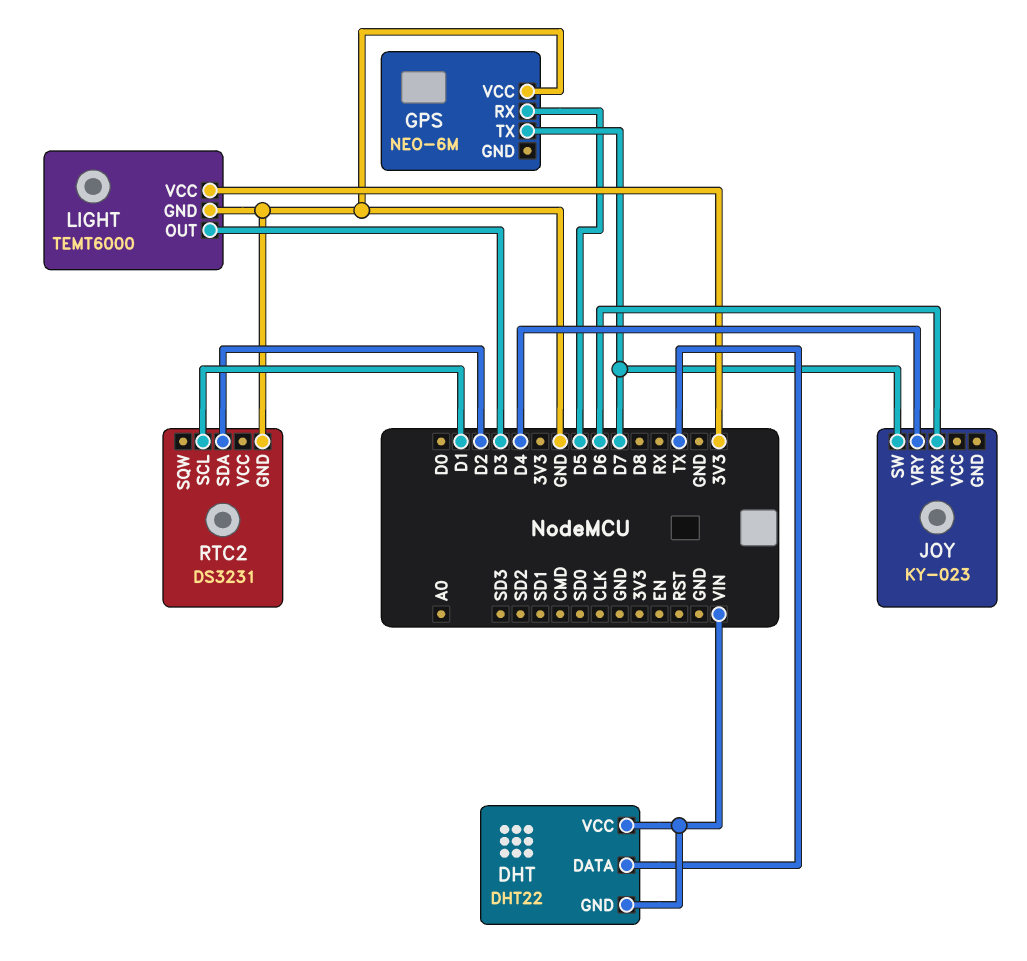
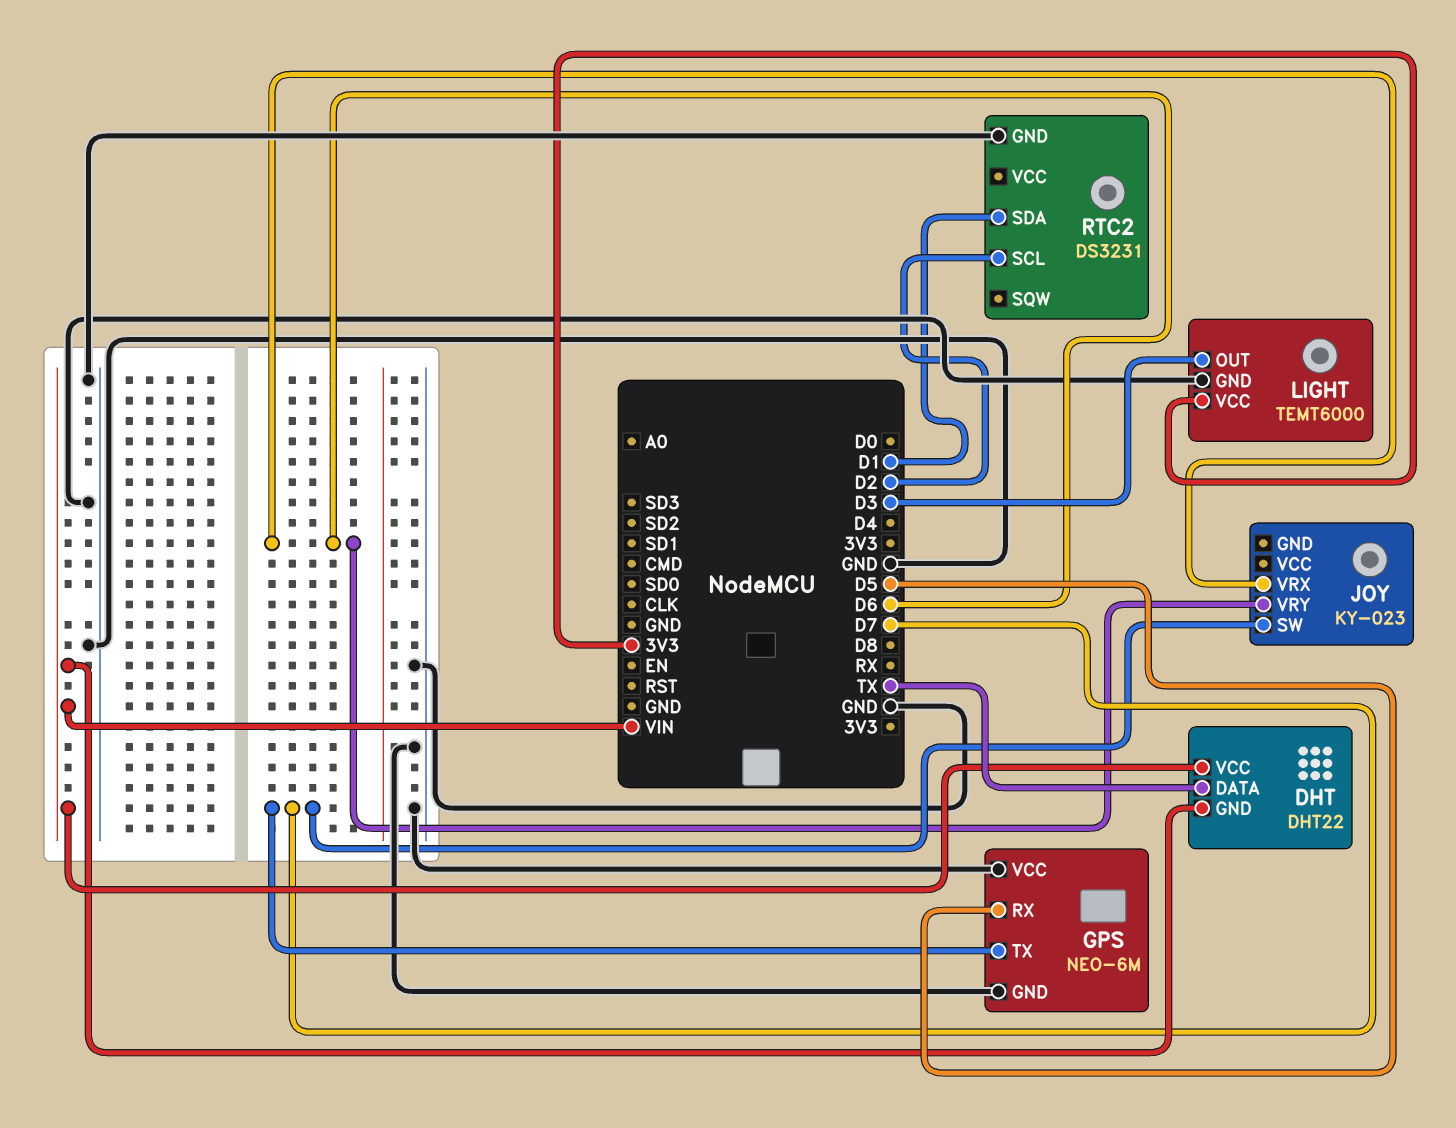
GPS pin GND: none -> GND
JOY pin VRY: D4 -> D6
RTC2 pin SCL: D1 -> D2
RTC2 pin SDA: D2 -> D1

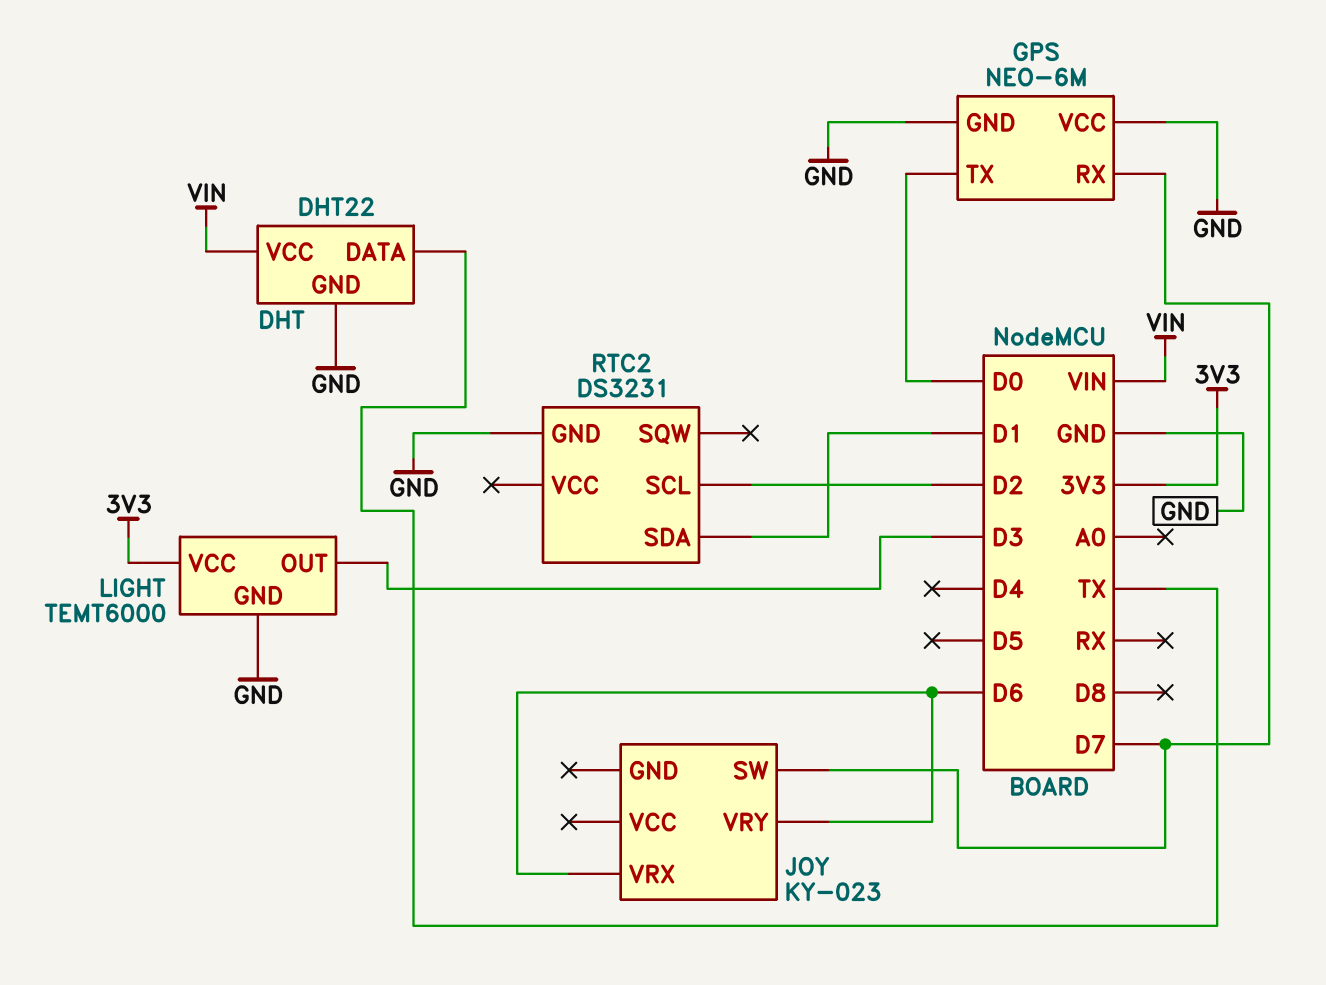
DHT pin GND: VIN -> GND
GPS pin RX: D5 -> D7
GPS pin TX: D7 -> D0

